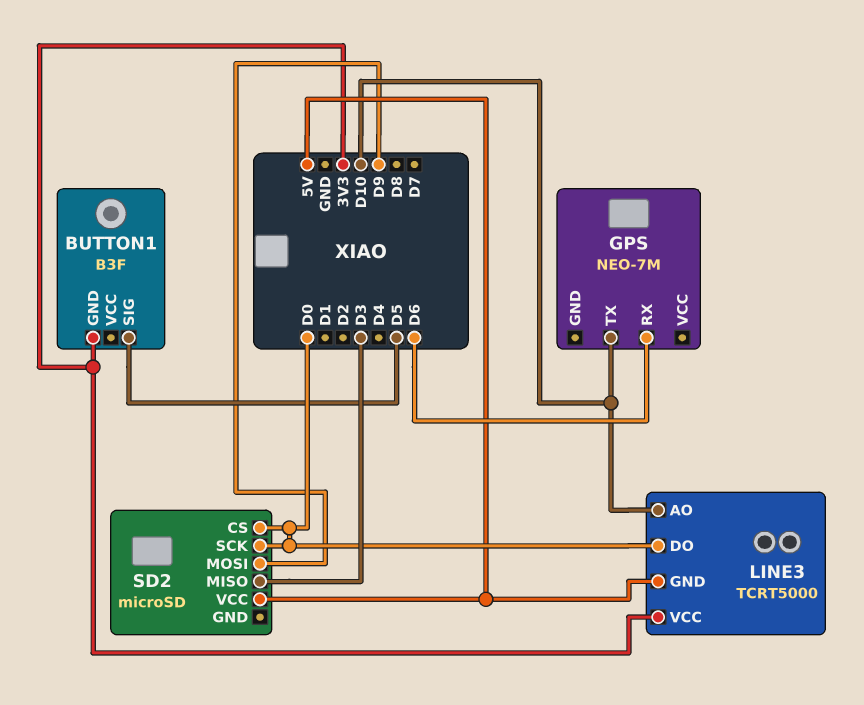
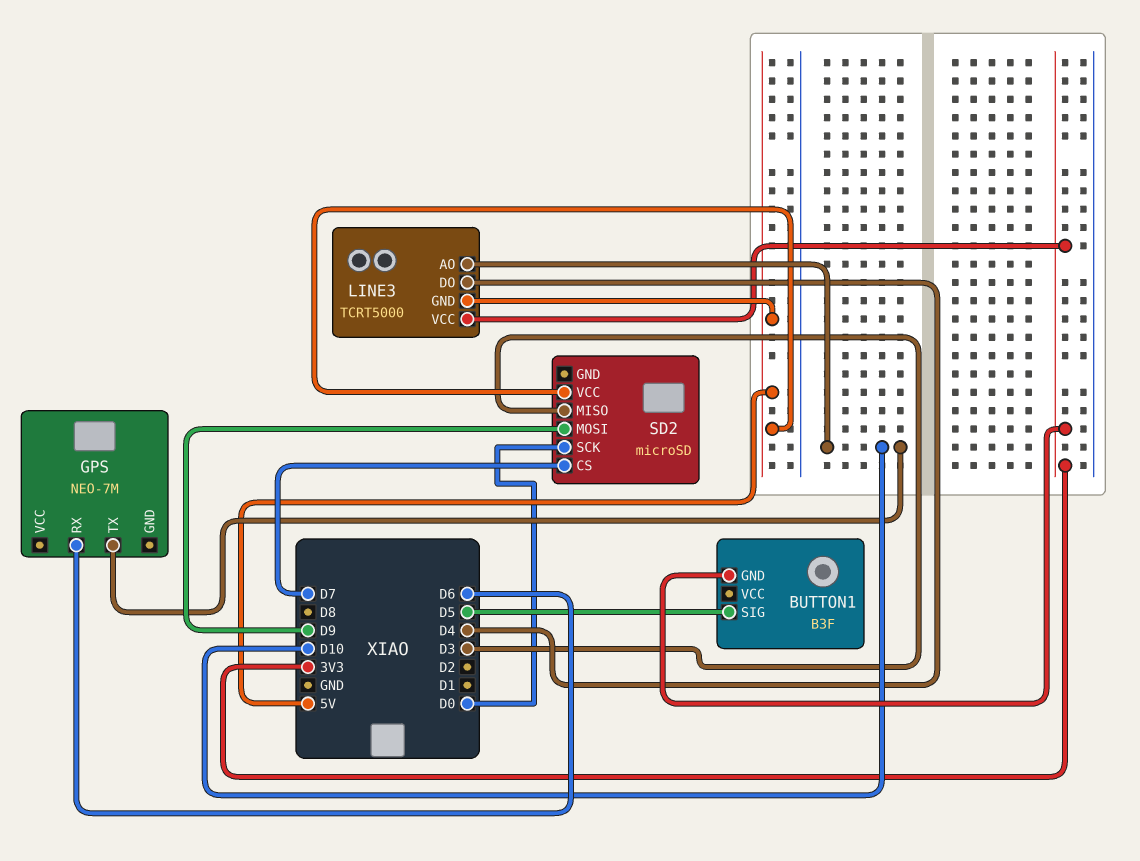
LINE3 pin DO: D0 -> D4
SD2 pin CS: D0 -> D7

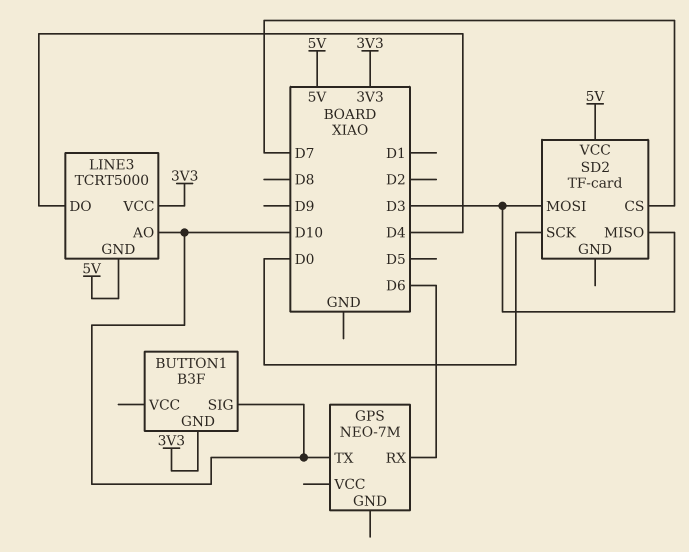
BUTTON1 pin SIG: D5 -> D10
SD2: microSD -> TF-card
SD2 pin MOSI: D9 -> D3

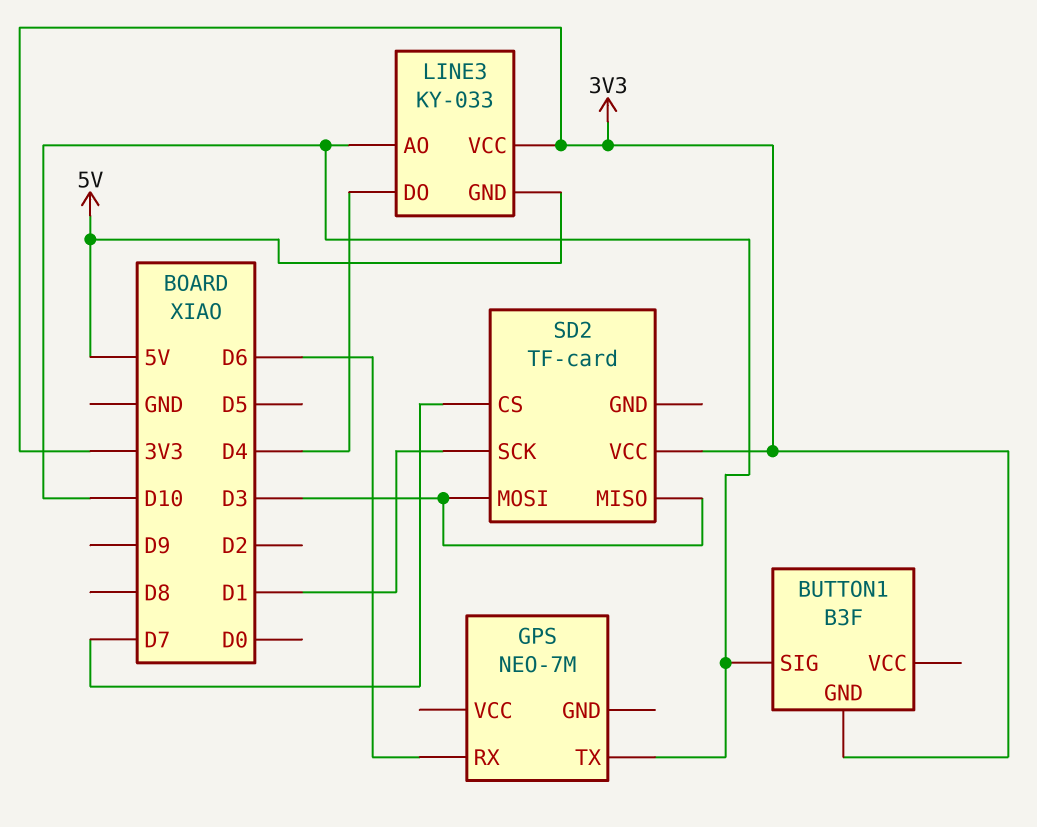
LINE3: TCRT5000 -> KY-033
SD2 pin SCK: D0 -> D1
SD2 pin VCC: 5V -> 3V3

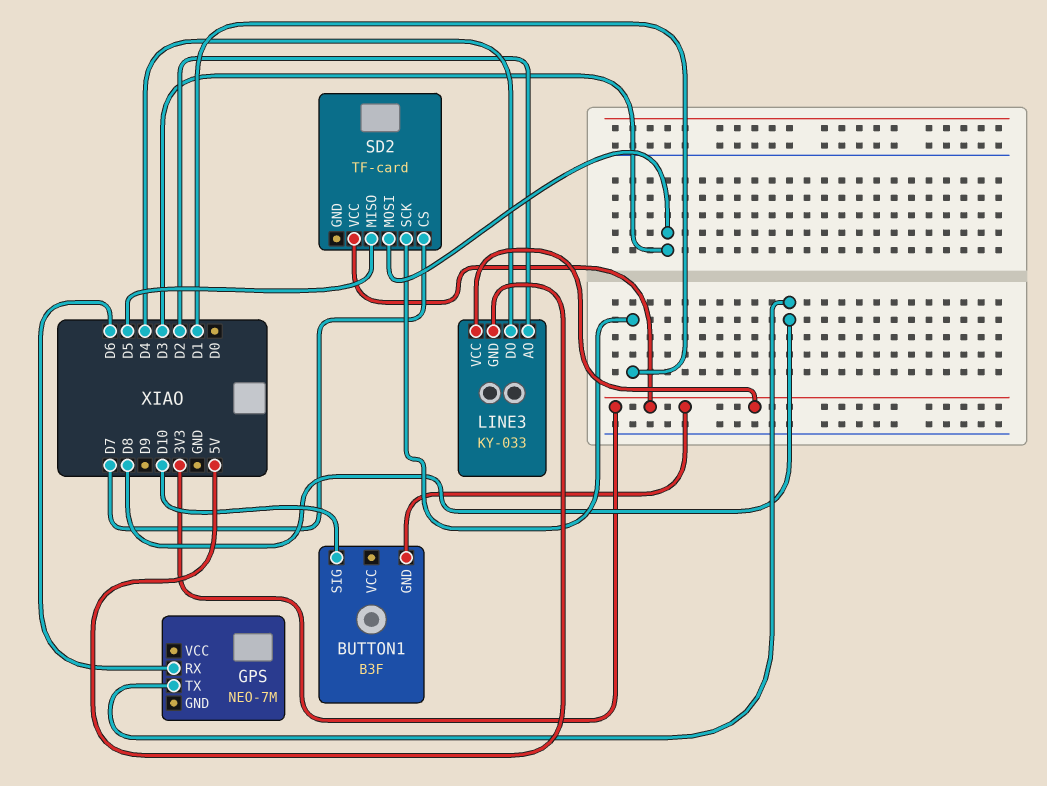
GPS pin TX: D10 -> D8
LINE3 pin AO: D10 -> D2
SD2 pin MISO: D3 -> D5

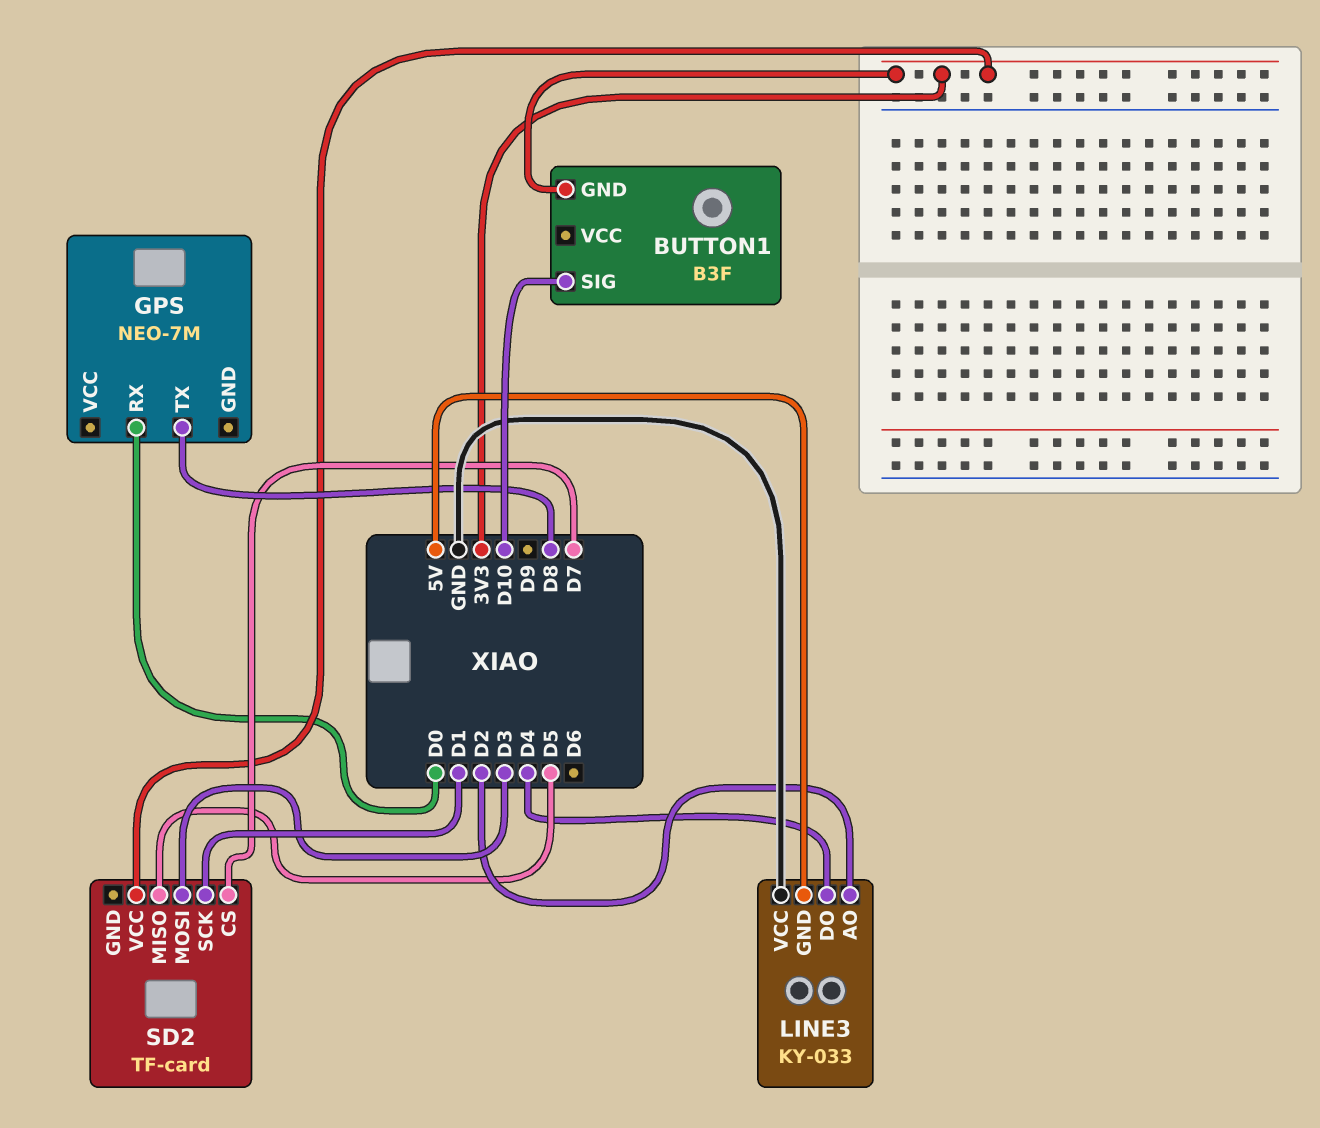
GPS pin RX: D6 -> D0
LINE3 pin VCC: 3V3 -> GND

